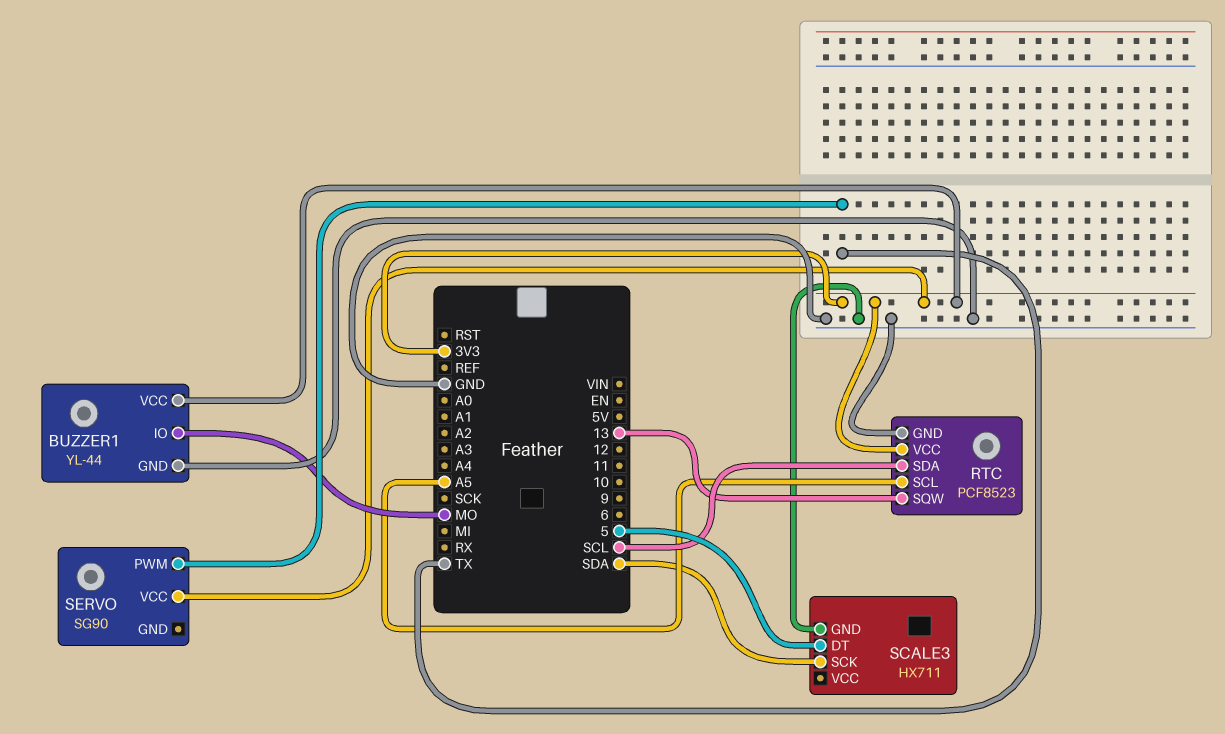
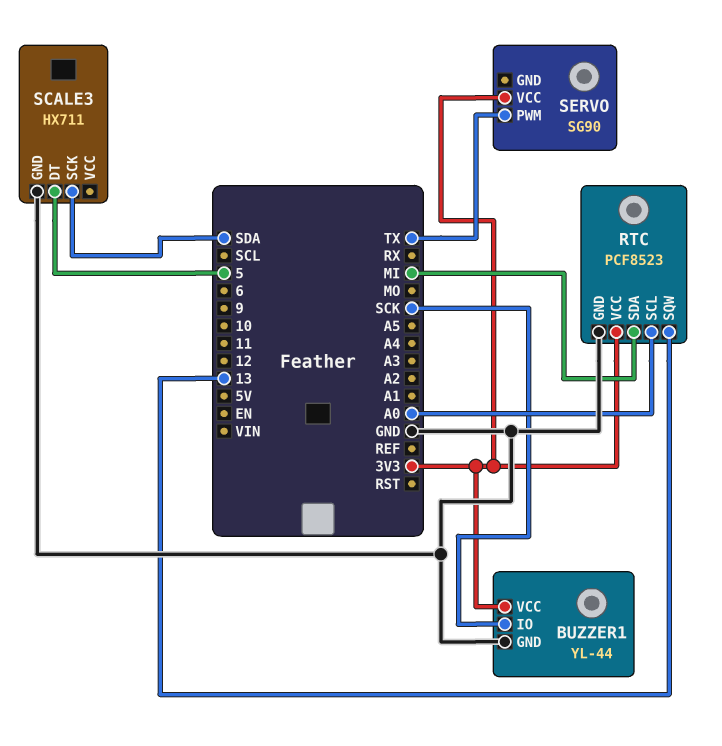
BUZZER1 pin IO: MO -> SCK
RTC pin SCL: A5 -> A0
RTC pin SDA: SCL -> MI

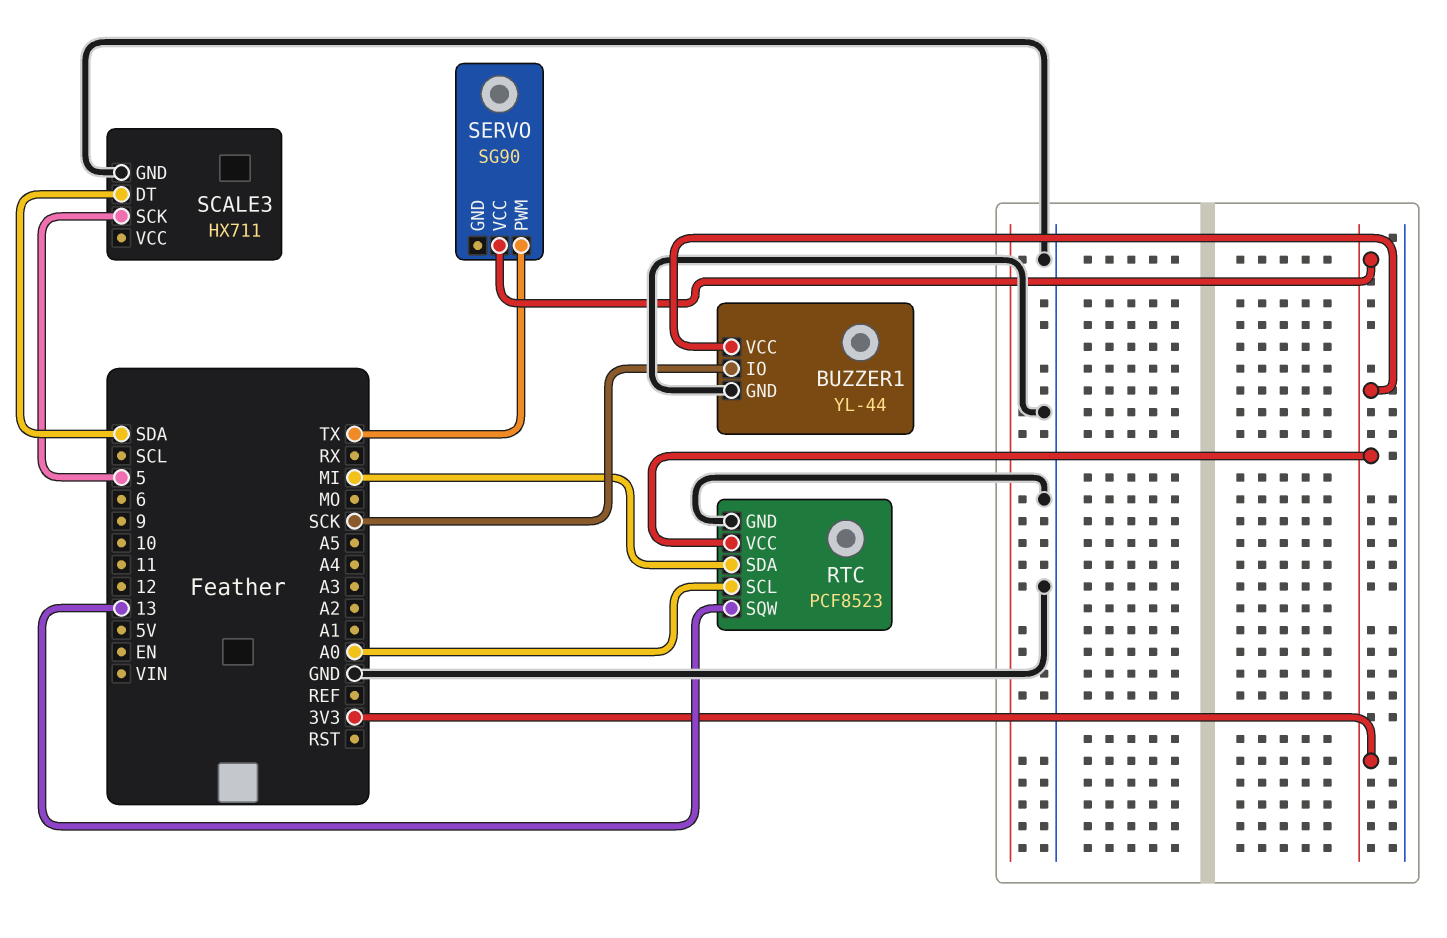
SCALE3 pin DT: 5 -> SDA
SCALE3 pin SCK: SDA -> 5

